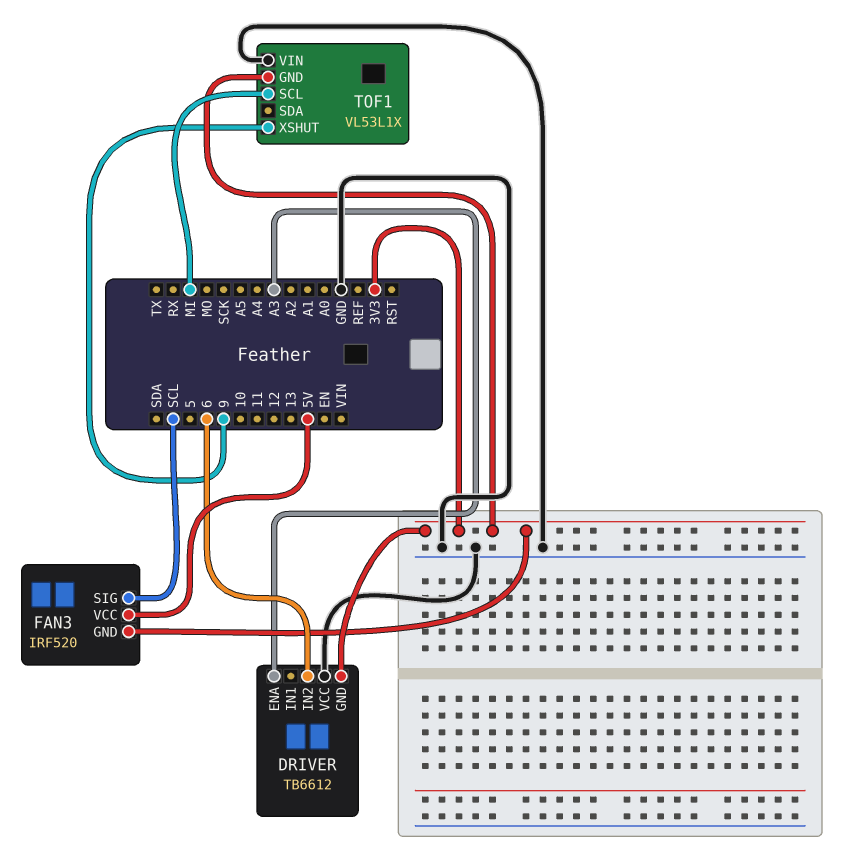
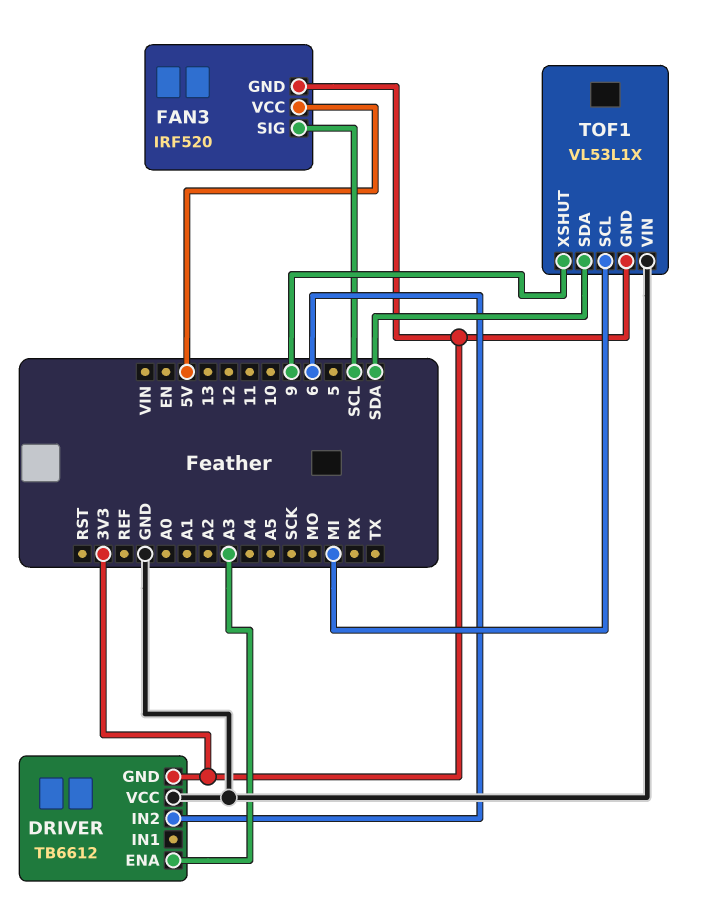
TOF1 pin SDA: none -> SDA

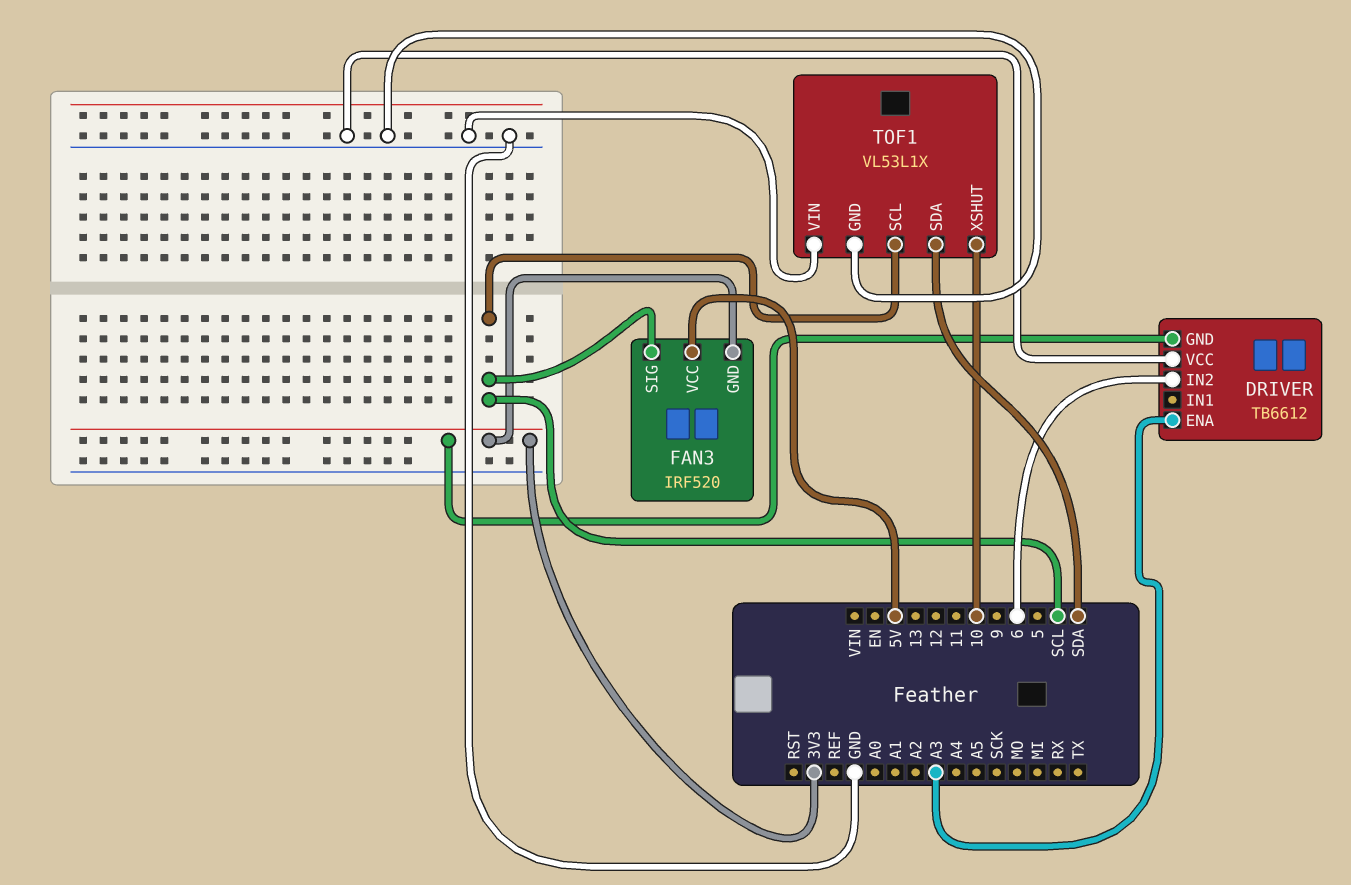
TOF1 pin GND: 3V3 -> GND
TOF1 pin SCL: MI -> SCL
TOF1 pin XSHUT: 9 -> 10

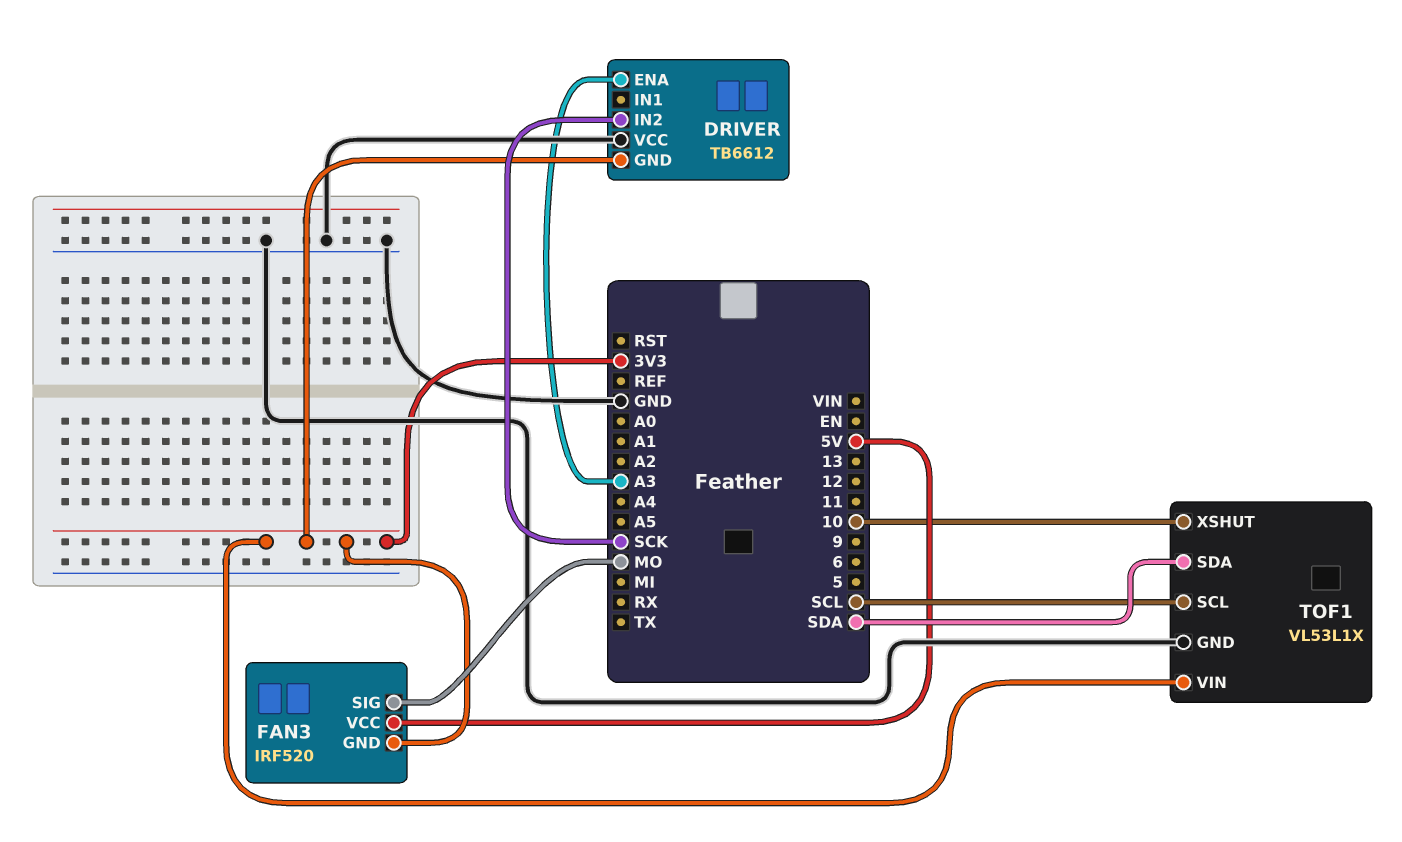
DRIVER pin IN2: 6 -> SCK
FAN3 pin SIG: SCL -> MO
TOF1 pin VIN: GND -> 3V3

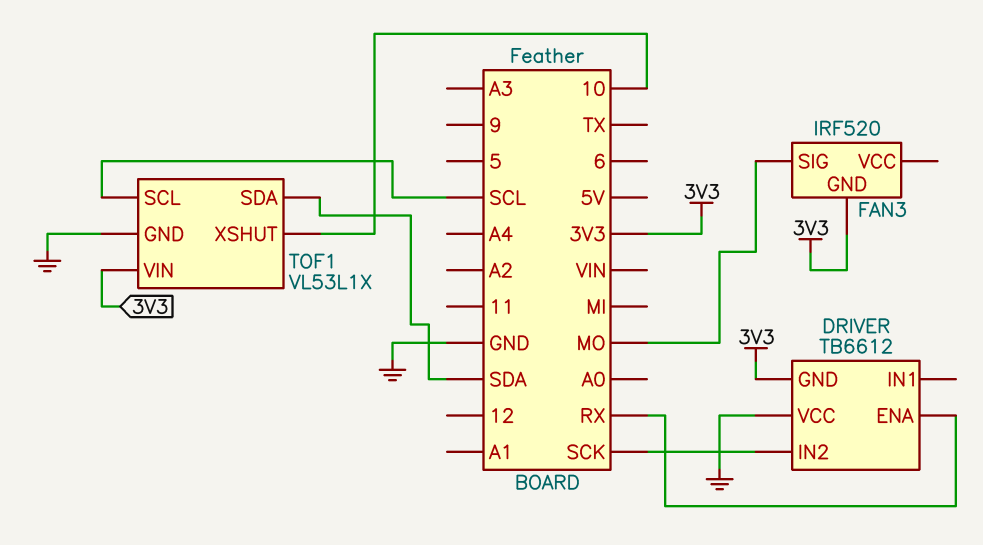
DRIVER pin ENA: A3 -> RX
FAN3 pin VCC: 5V -> none

